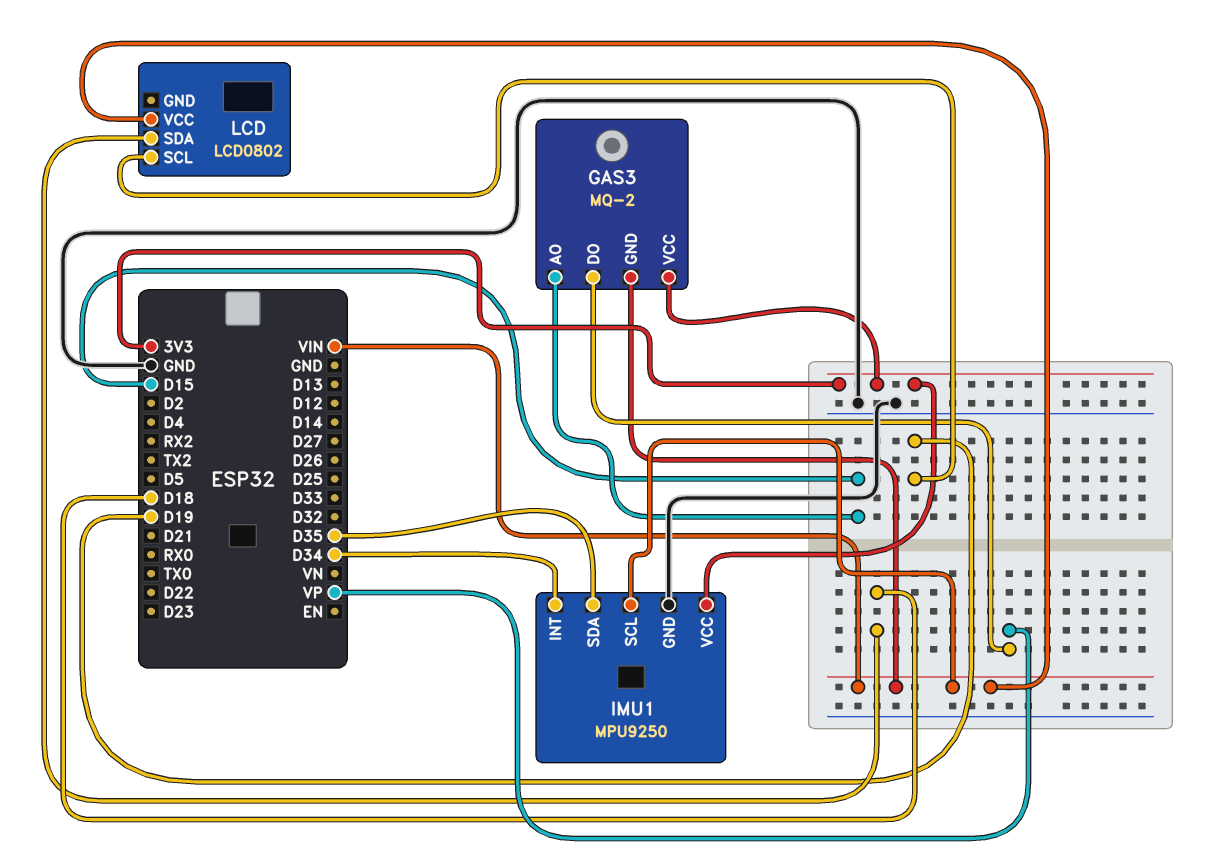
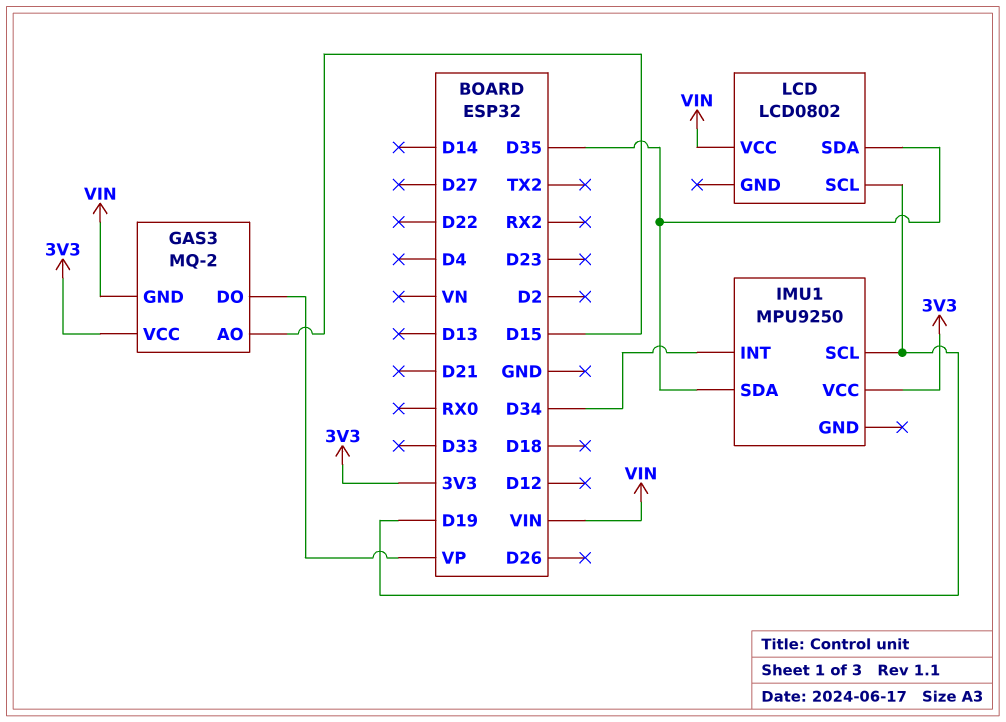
IMU1 pin GND: GND -> none
IMU1 pin SCL: VIN -> D19
LCD pin SDA: D18 -> D35

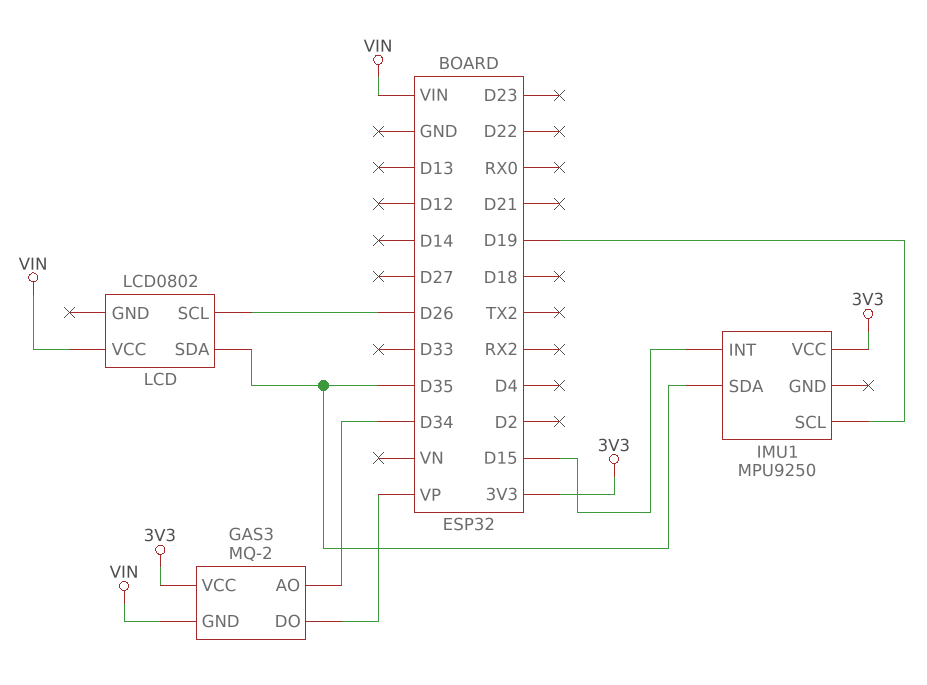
GAS3 pin AO: D15 -> D34
IMU1 pin INT: D34 -> D15
LCD pin SCL: D19 -> D26

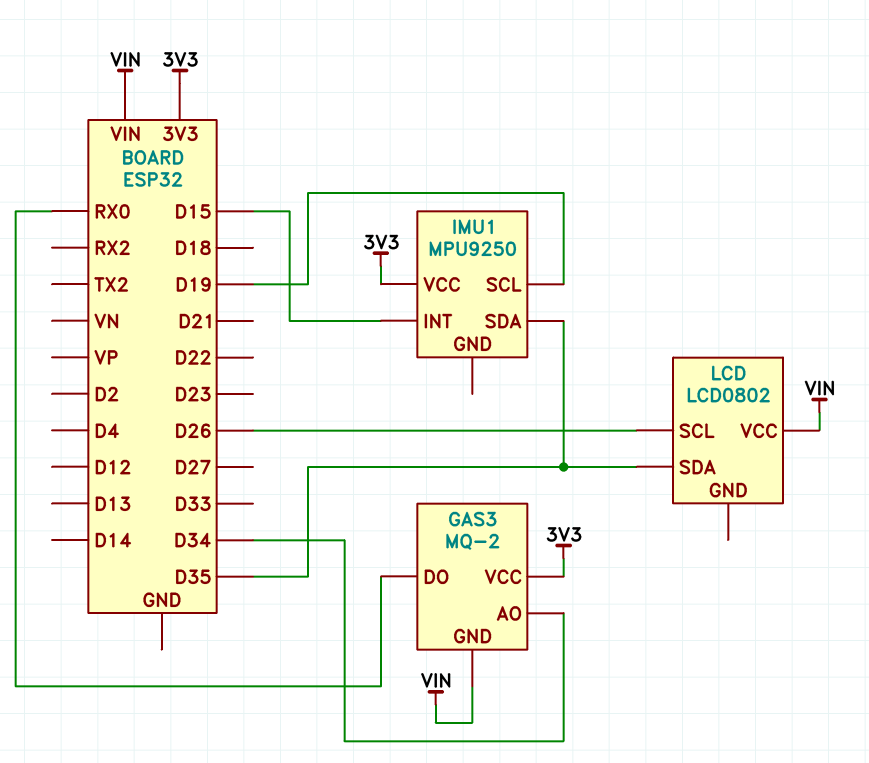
GAS3 pin DO: VP -> RX0

